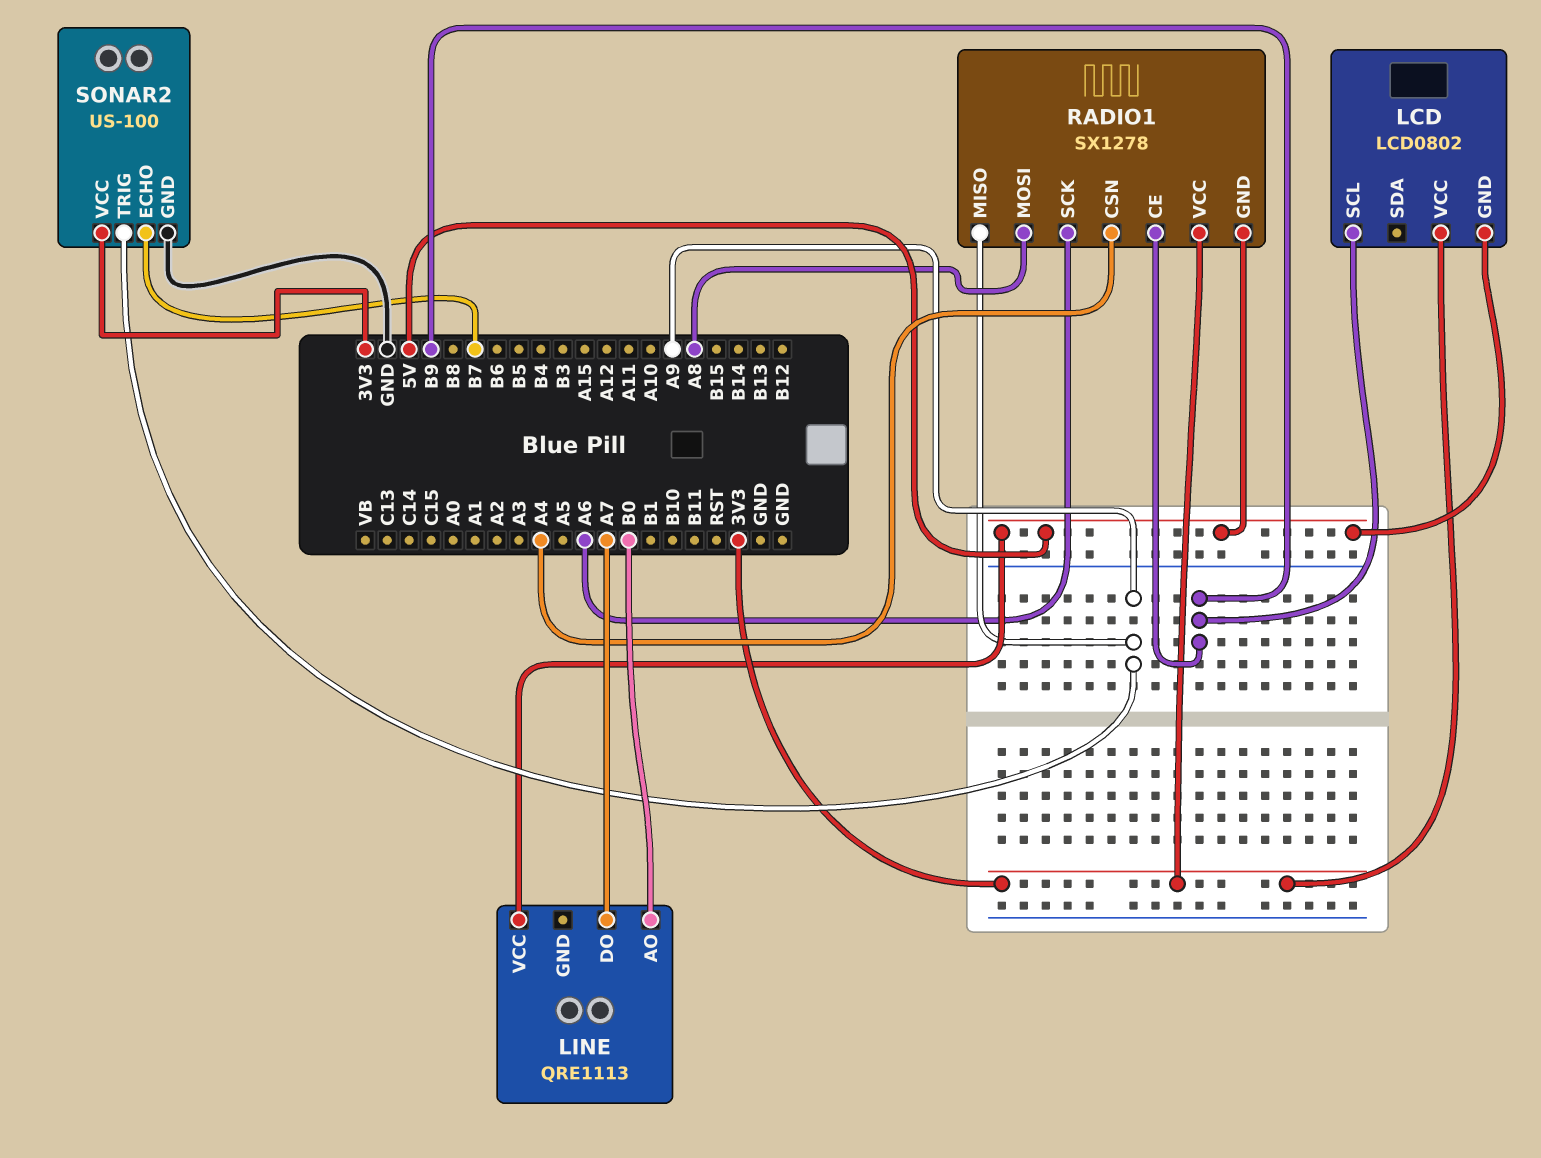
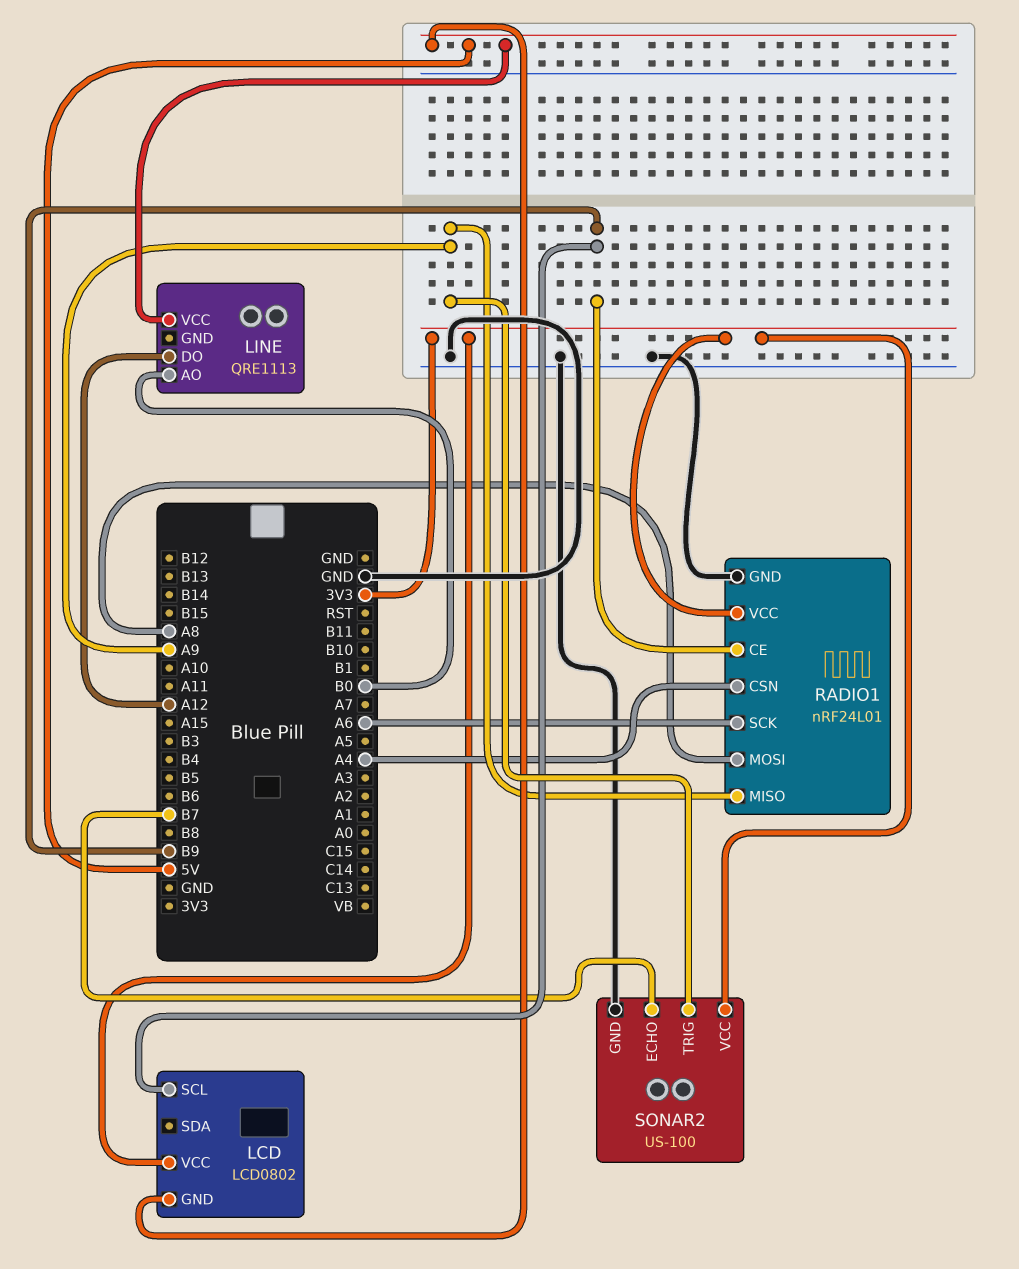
LINE pin DO: A7 -> A12
RADIO1: SX1278 -> nRF24L01
RADIO1 pin GND: 5V -> GND

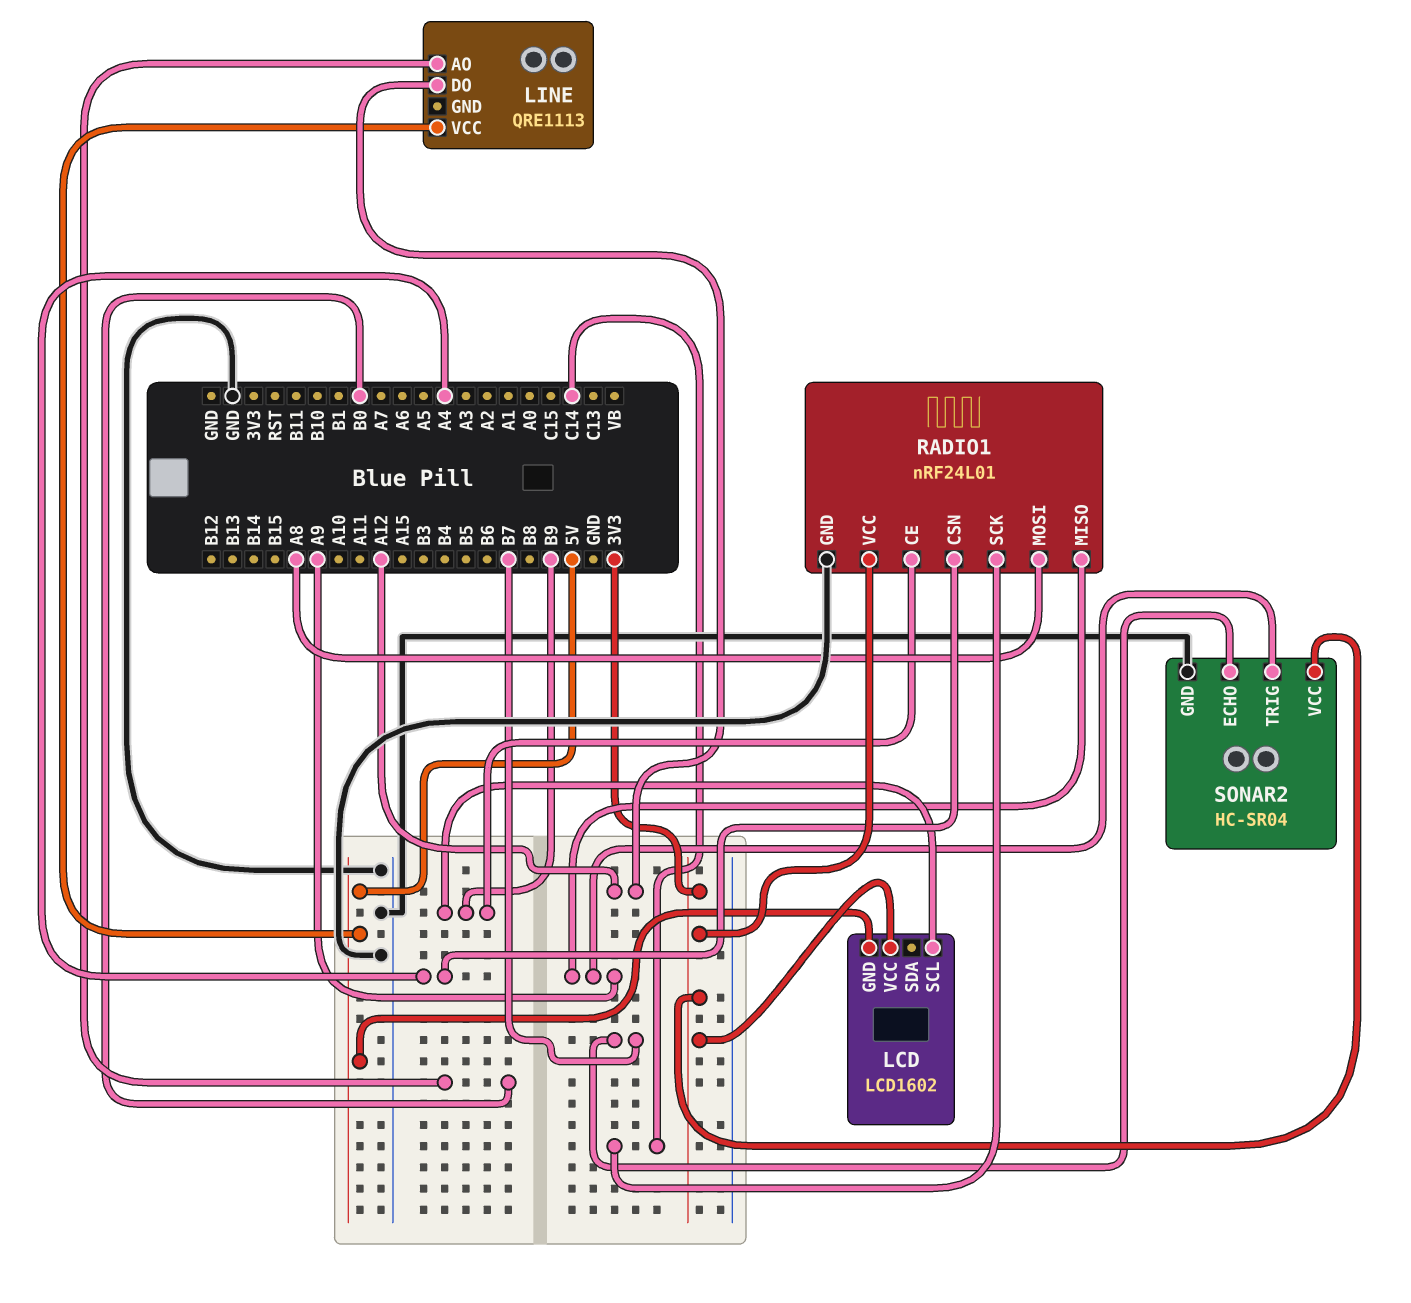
LCD: LCD0802 -> LCD1602
RADIO1 pin SCK: A6 -> C14
SONAR2: US-100 -> HC-SR04

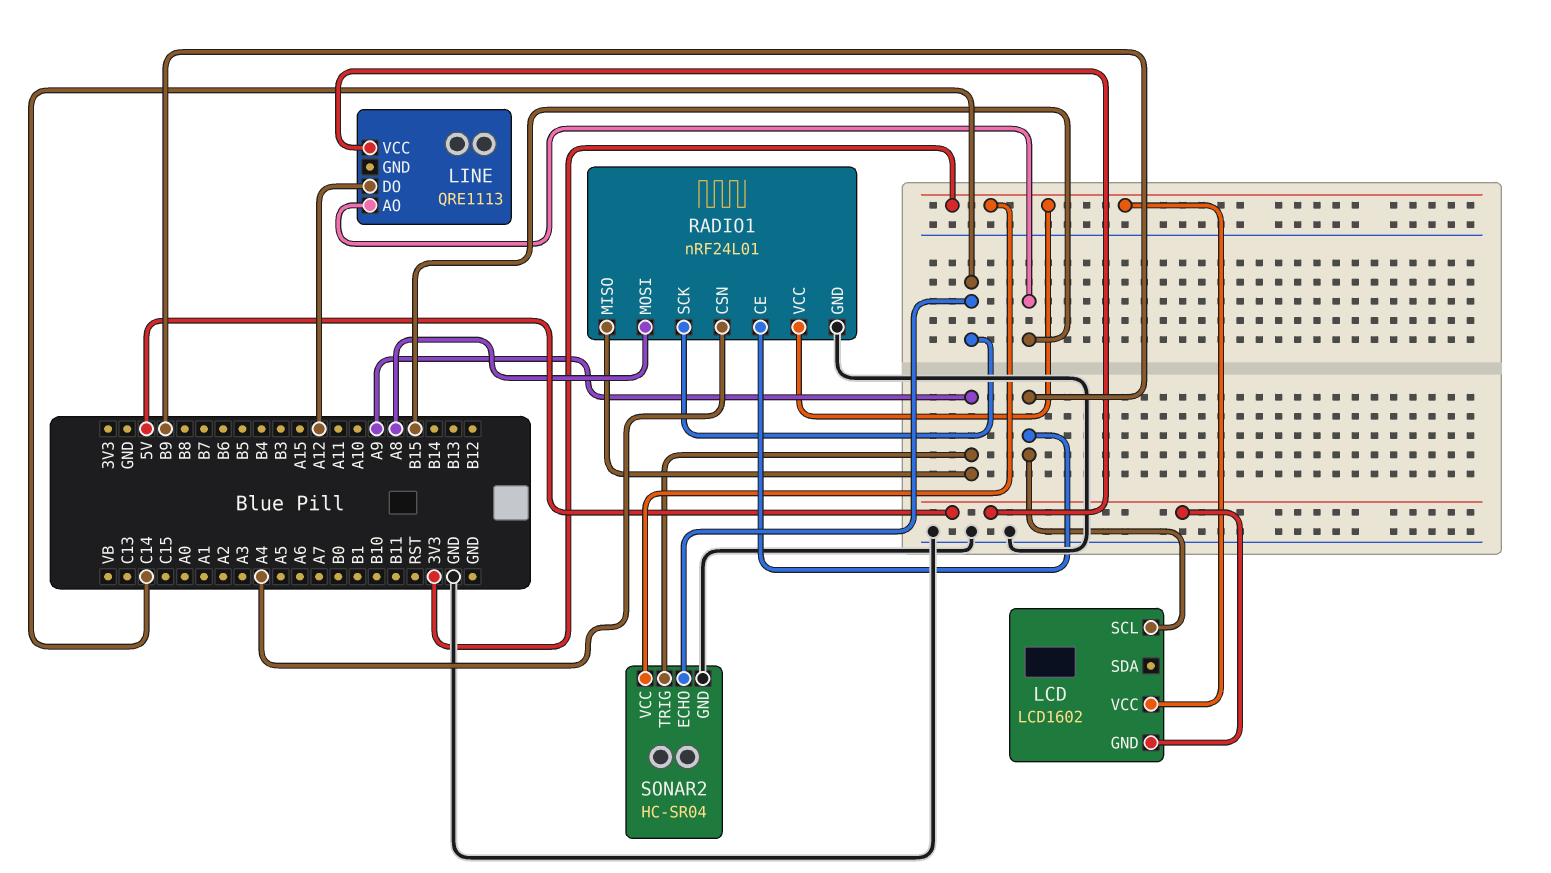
LINE pin AO: B0 -> B15
SONAR2 pin ECHO: B7 -> C14

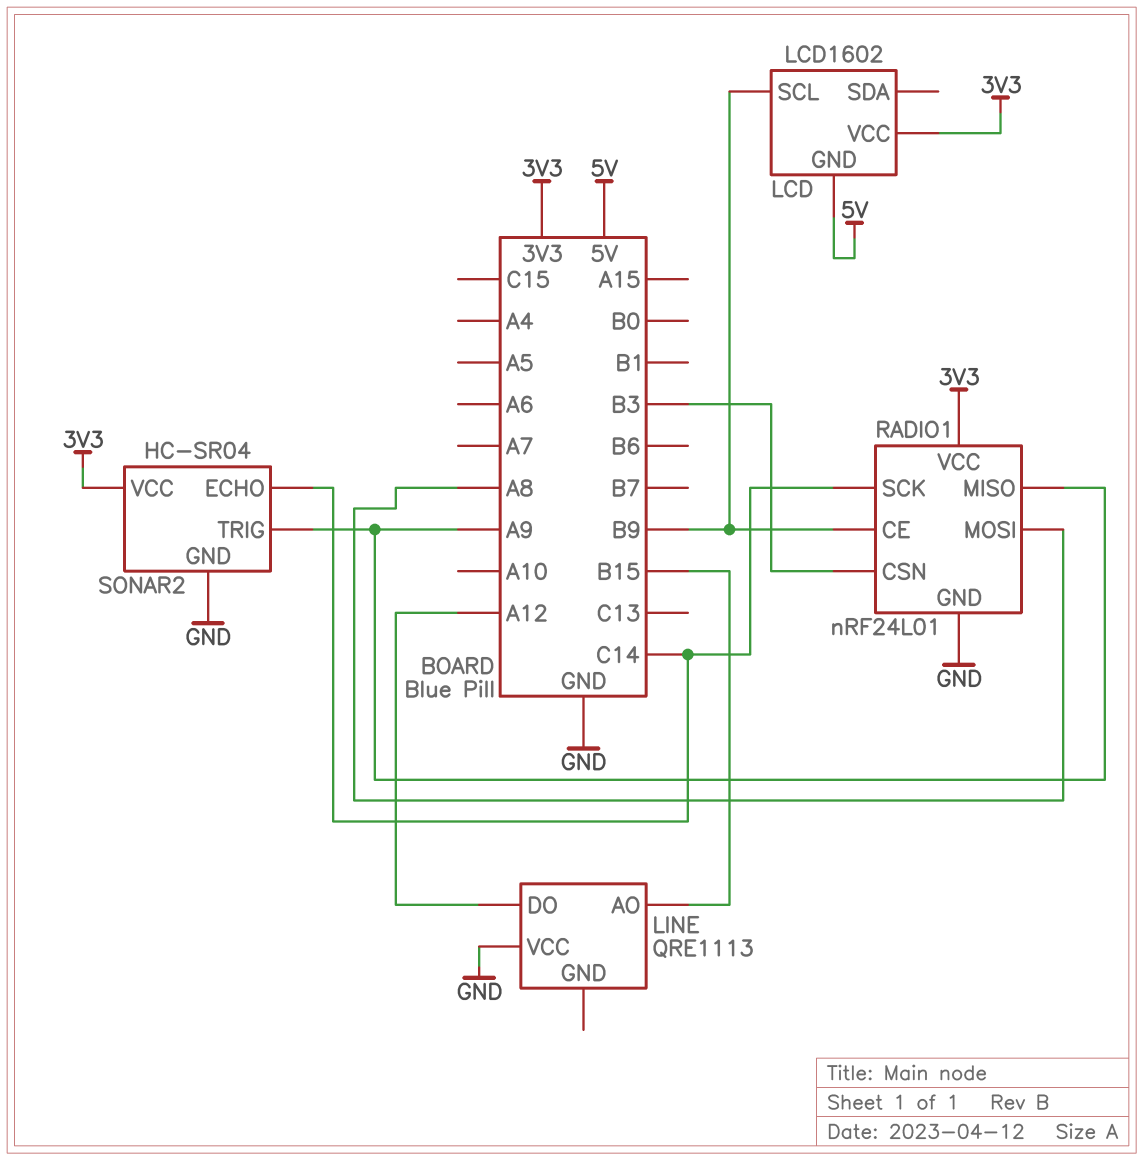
LINE pin VCC: 5V -> GND
RADIO1 pin CSN: A4 -> B3

